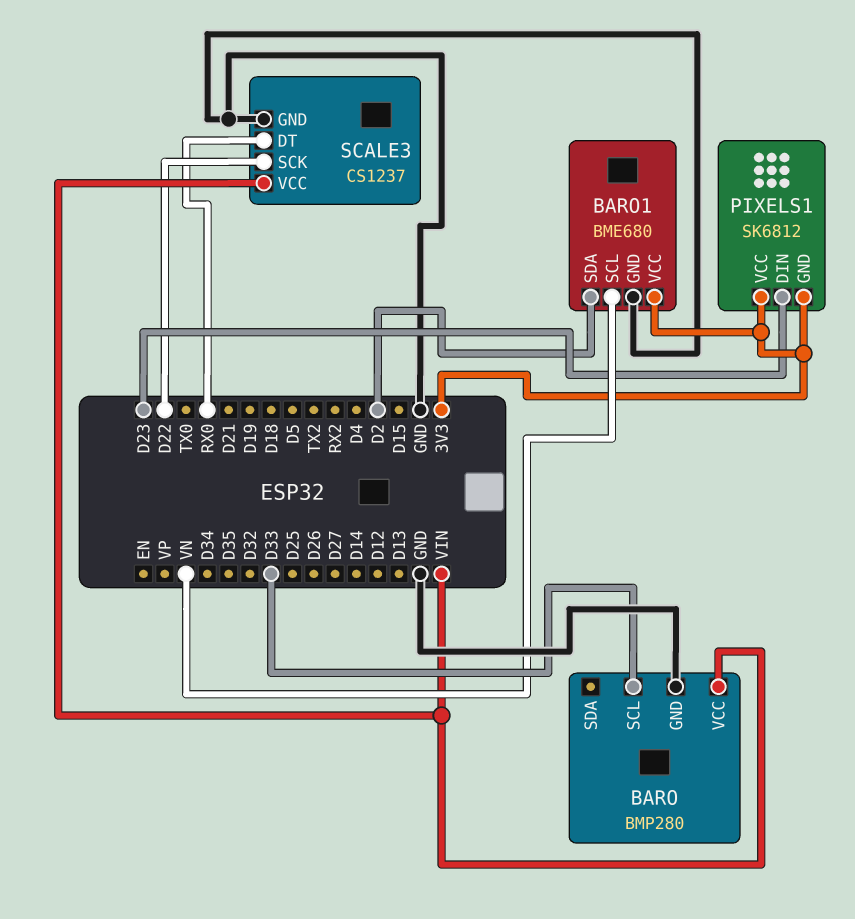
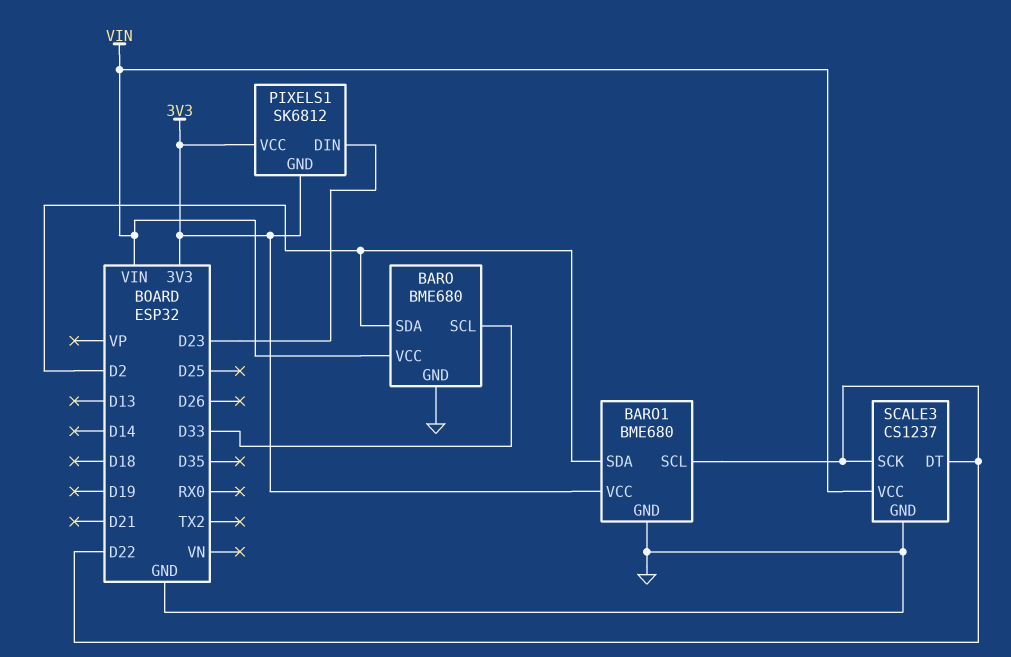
BARO: BMP280 -> BME680
BARO pin SDA: none -> D2
BARO1 pin SCL: VN -> D22
SCALE3 pin DT: RX0 -> D22

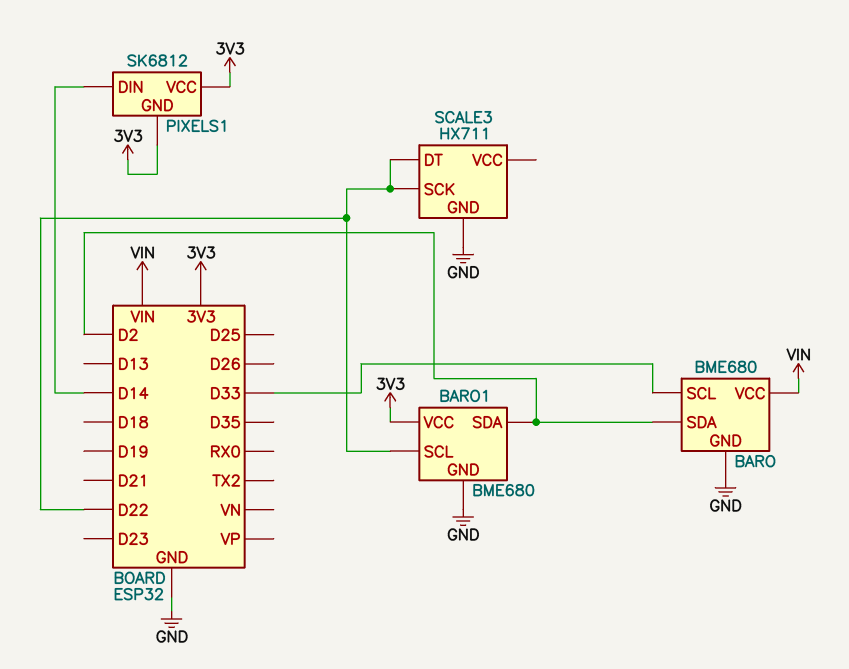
PIXELS1 pin DIN: D23 -> D14
SCALE3: CS1237 -> HX711
SCALE3 pin VCC: VIN -> none

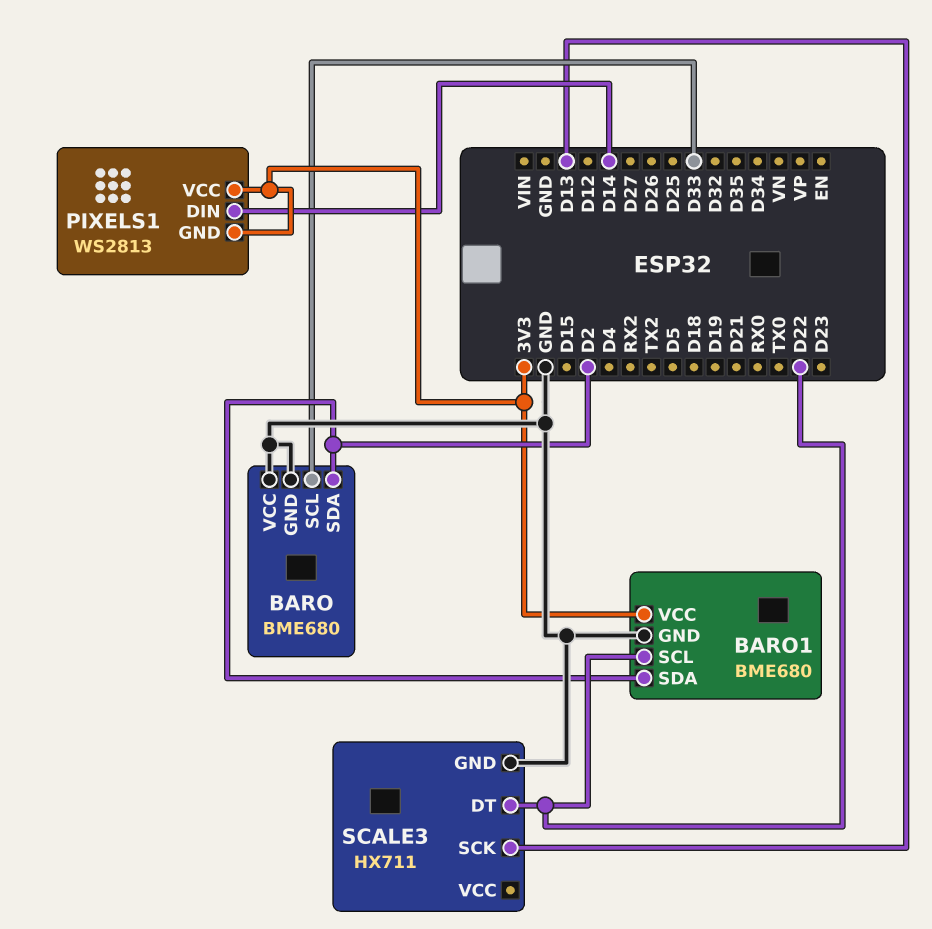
BARO pin VCC: VIN -> GND
PIXELS1: SK6812 -> WS2813
SCALE3 pin SCK: D22 -> D13

